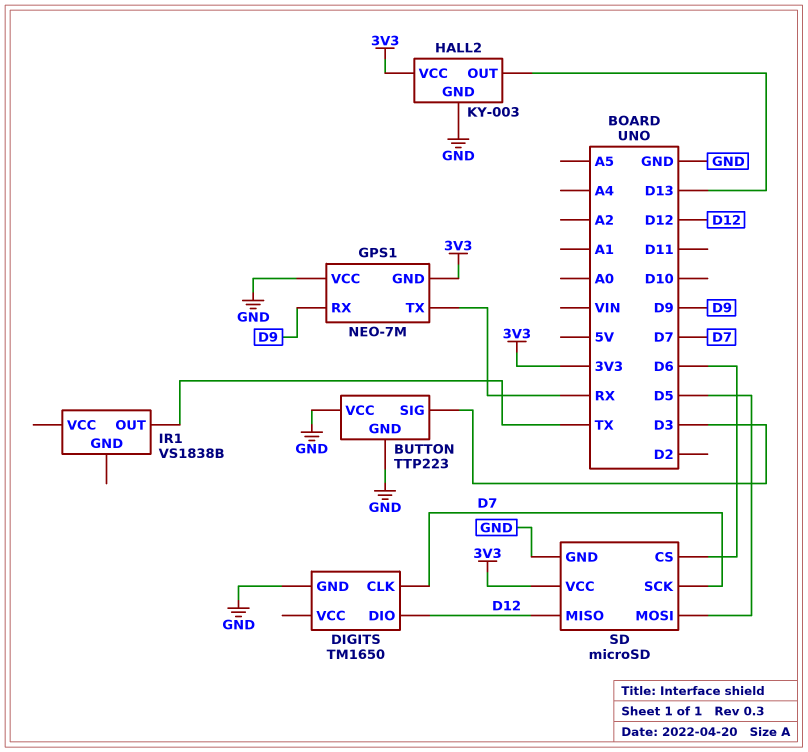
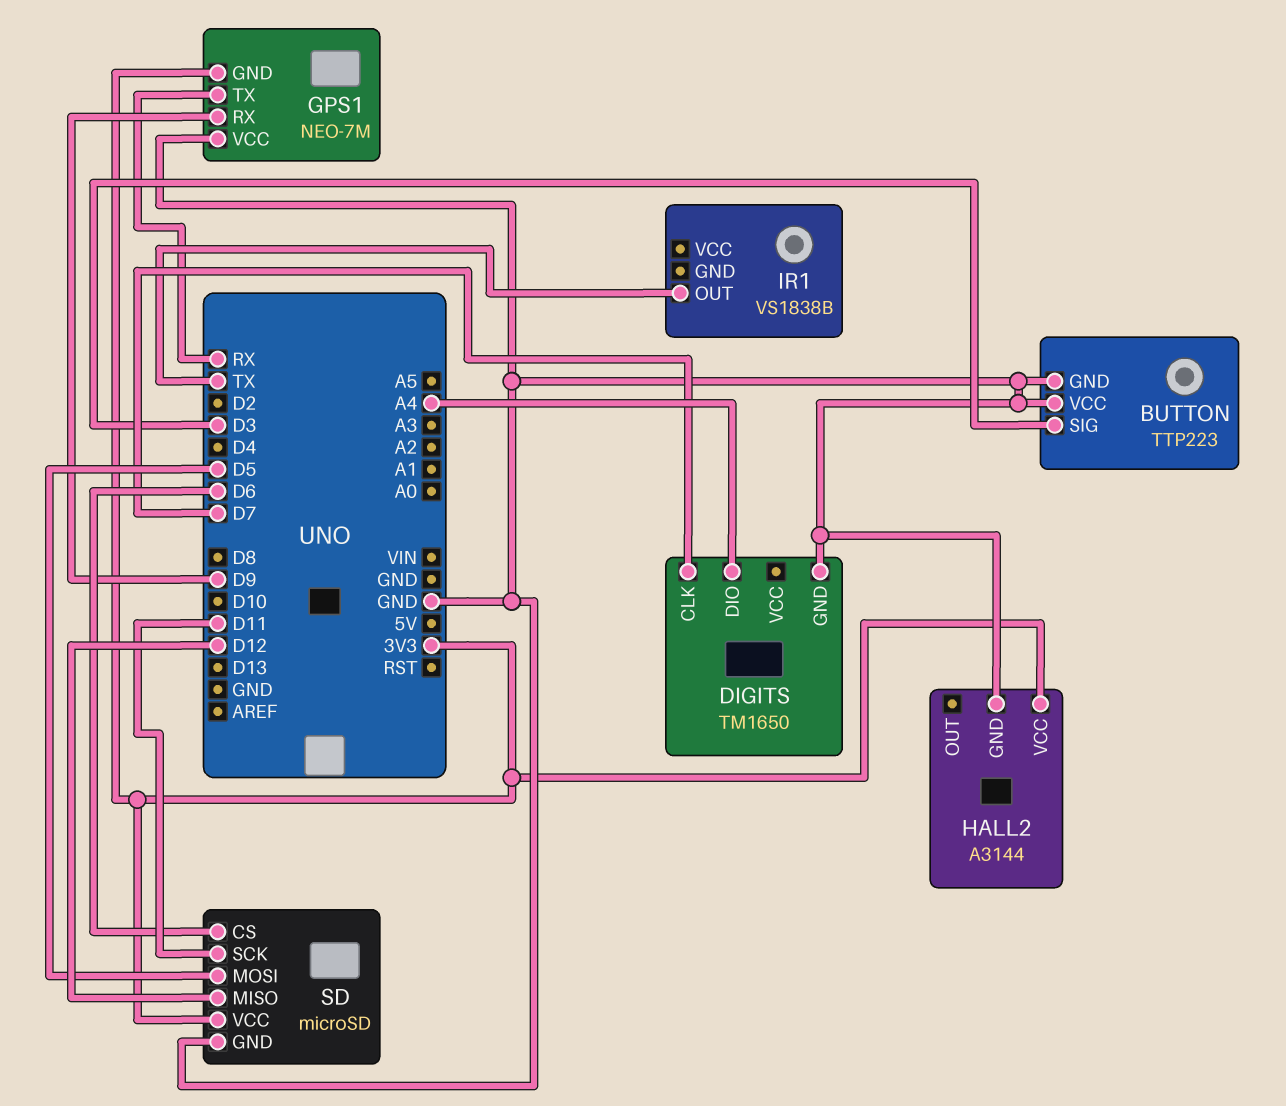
DIGITS pin DIO: D12 -> A4
HALL2: KY-003 -> A3144
HALL2 pin OUT: D13 -> none
SD pin SCK: D7 -> D11

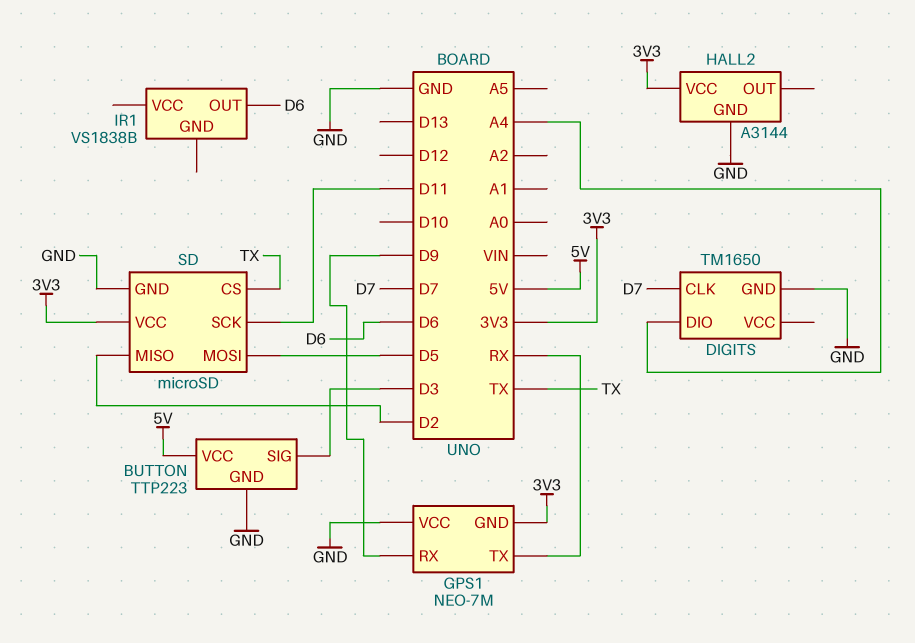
BUTTON pin VCC: GND -> 5V
IR1 pin OUT: TX -> D6
SD pin CS: D6 -> TX
SD pin MISO: D12 -> D2

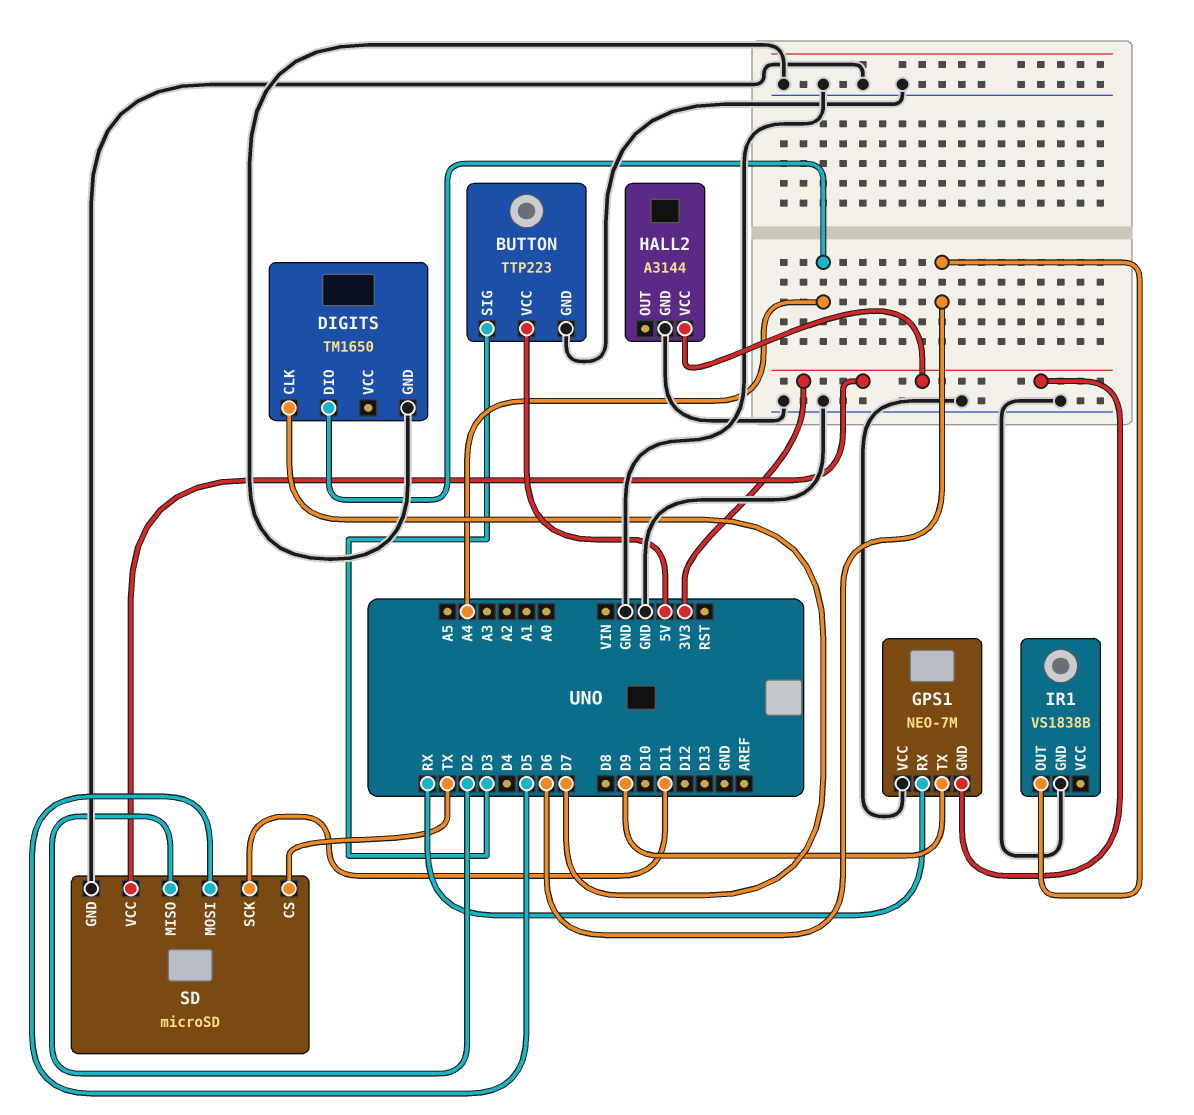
GPS1 pin RX: D9 -> RX
GPS1 pin TX: RX -> D9
IR1 pin GND: none -> GND

